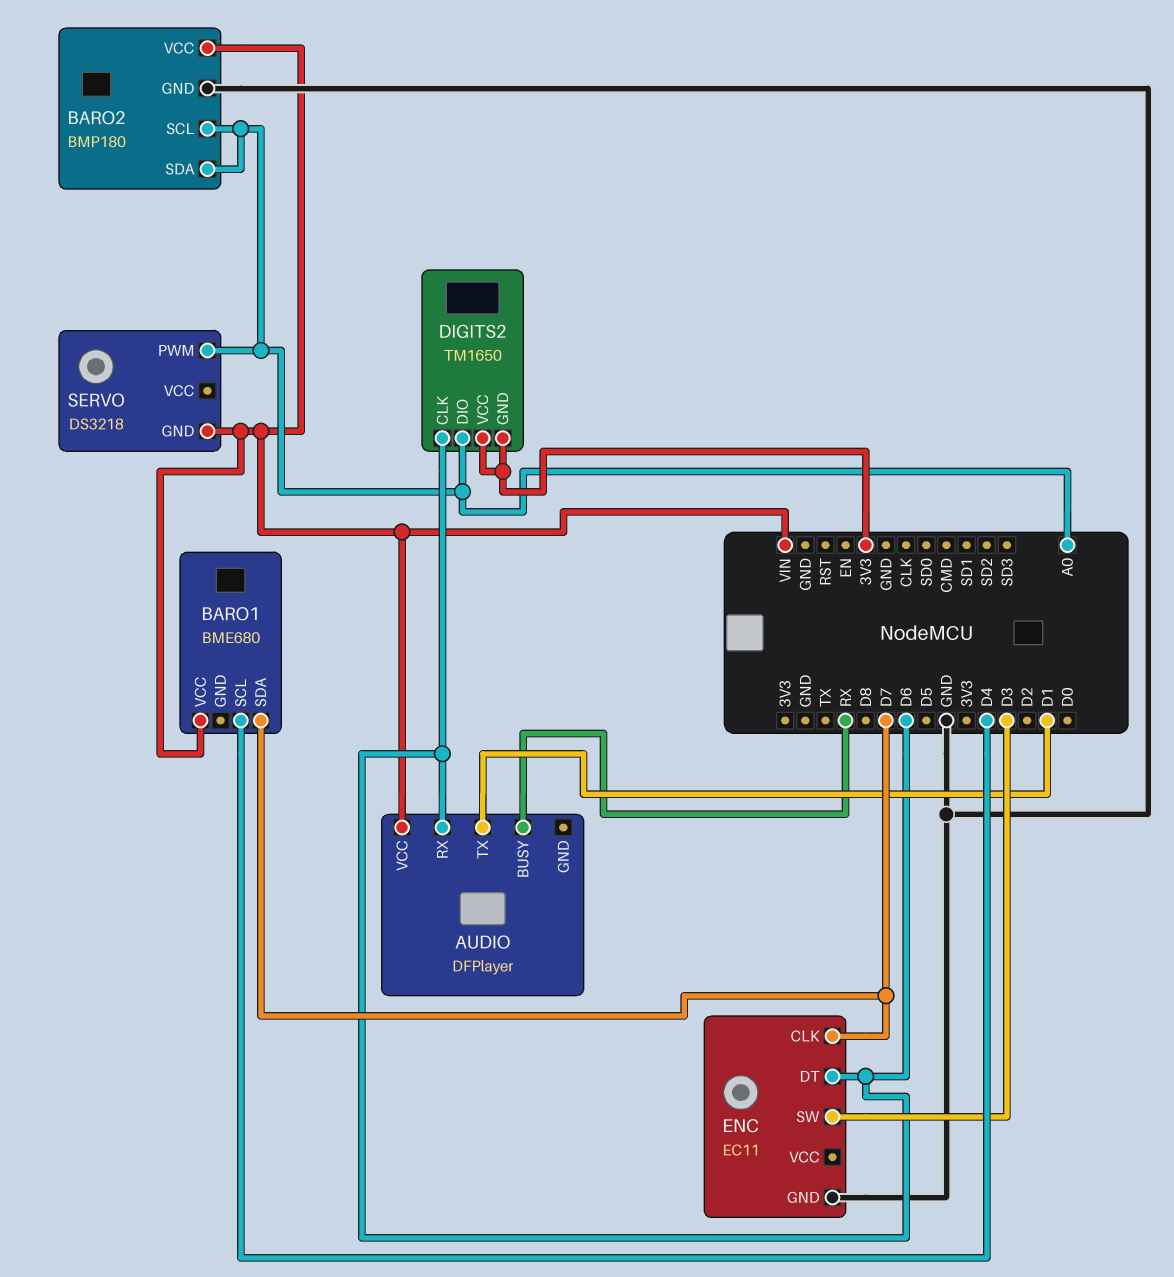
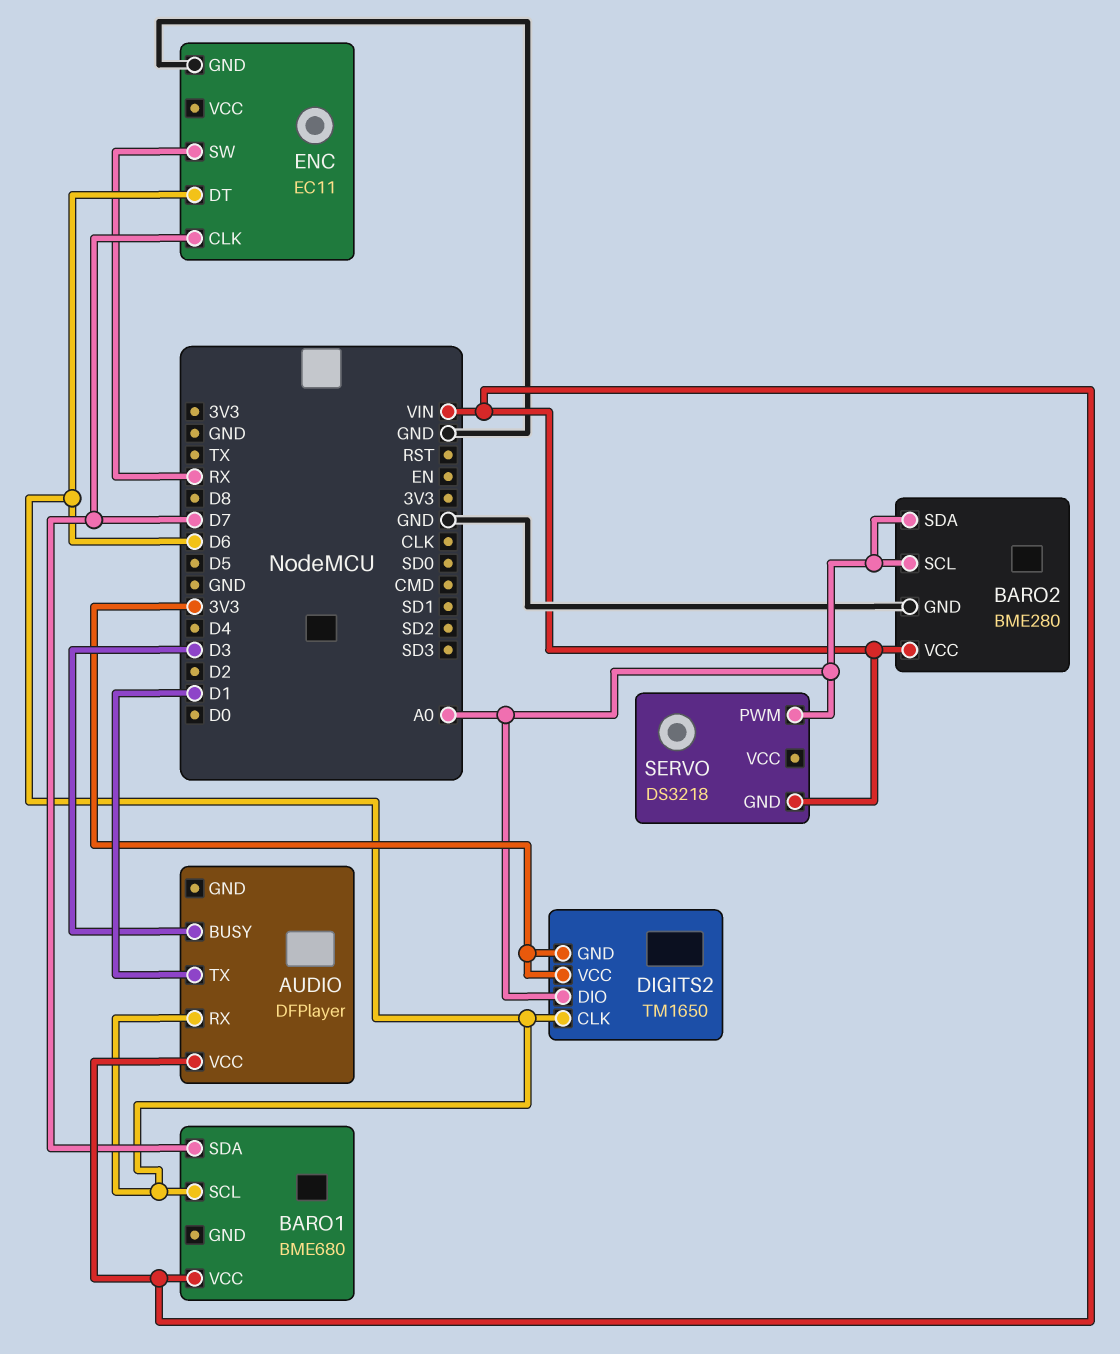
AUDIO pin BUSY: RX -> D3
BARO1 pin SCL: D4 -> D6
BARO2: BMP180 -> BME280
ENC pin SW: D3 -> RX

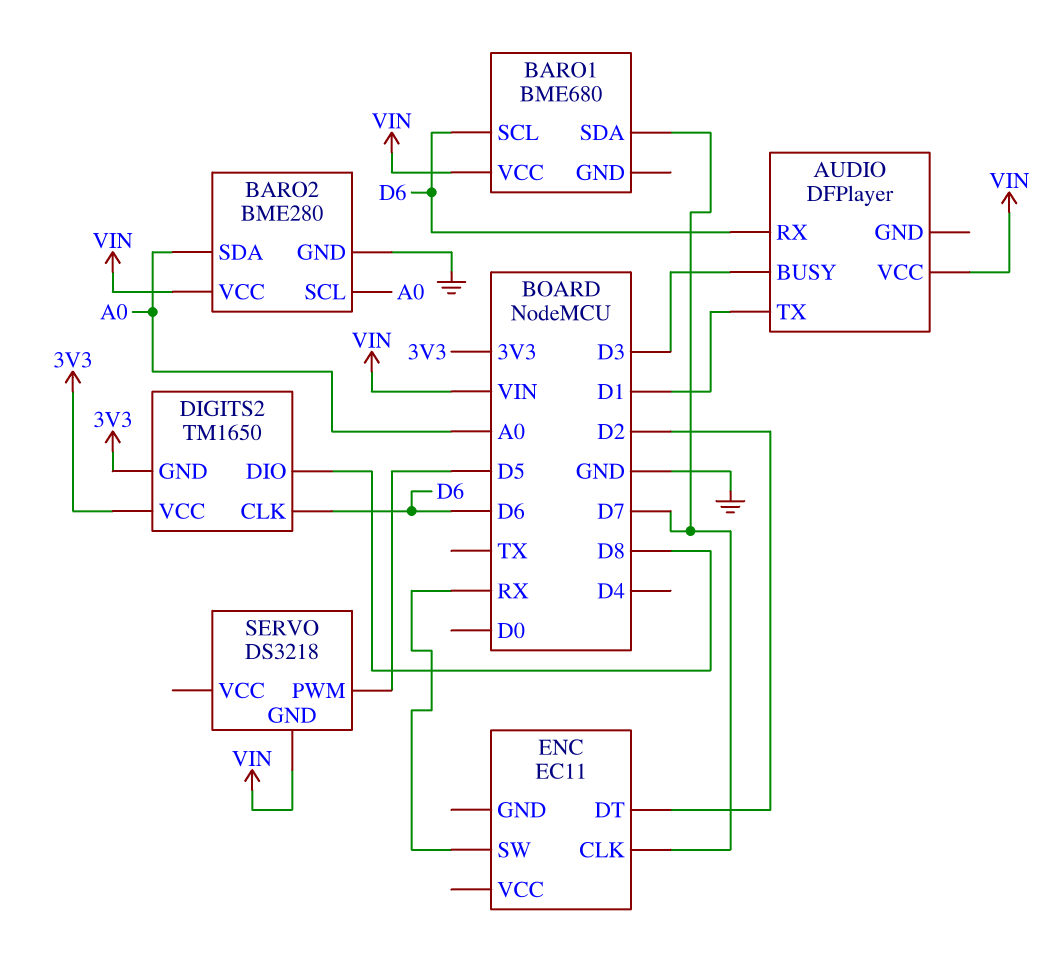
DIGITS2 pin DIO: A0 -> D8
ENC pin DT: D6 -> D2
ENC pin GND: GND -> none
SERVO pin PWM: A0 -> D5

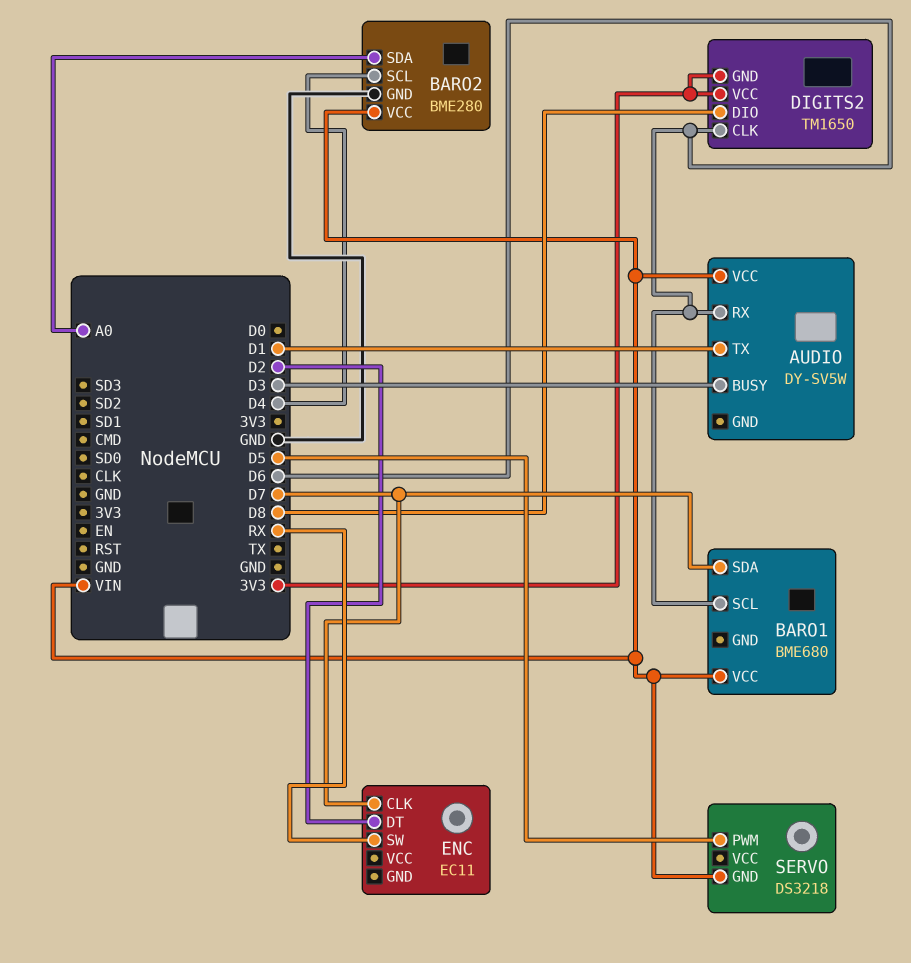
AUDIO: DFPlayer -> DY-SV5W
BARO2 pin SCL: A0 -> D4

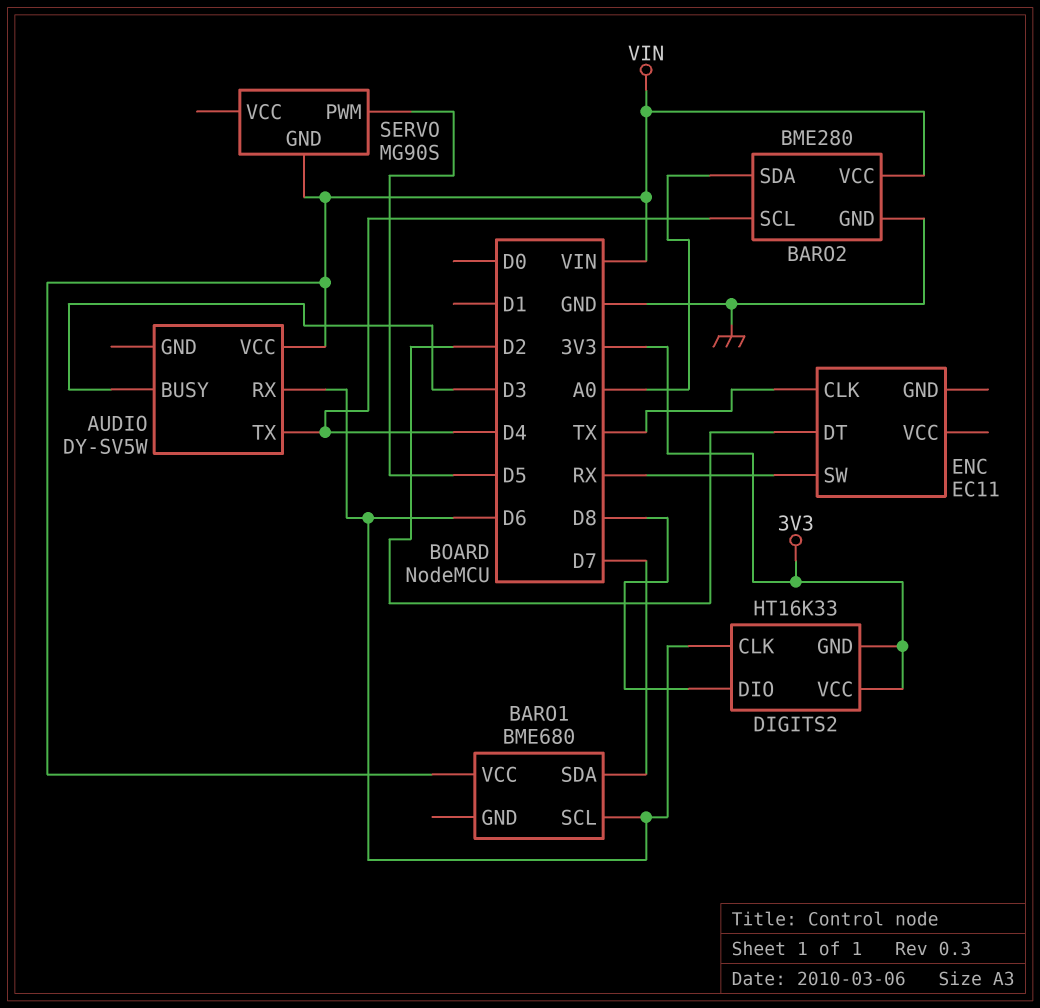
AUDIO pin TX: D1 -> D4
DIGITS2: TM1650 -> HT16K33
ENC pin CLK: D7 -> TX
SERVO: DS3218 -> MG90S

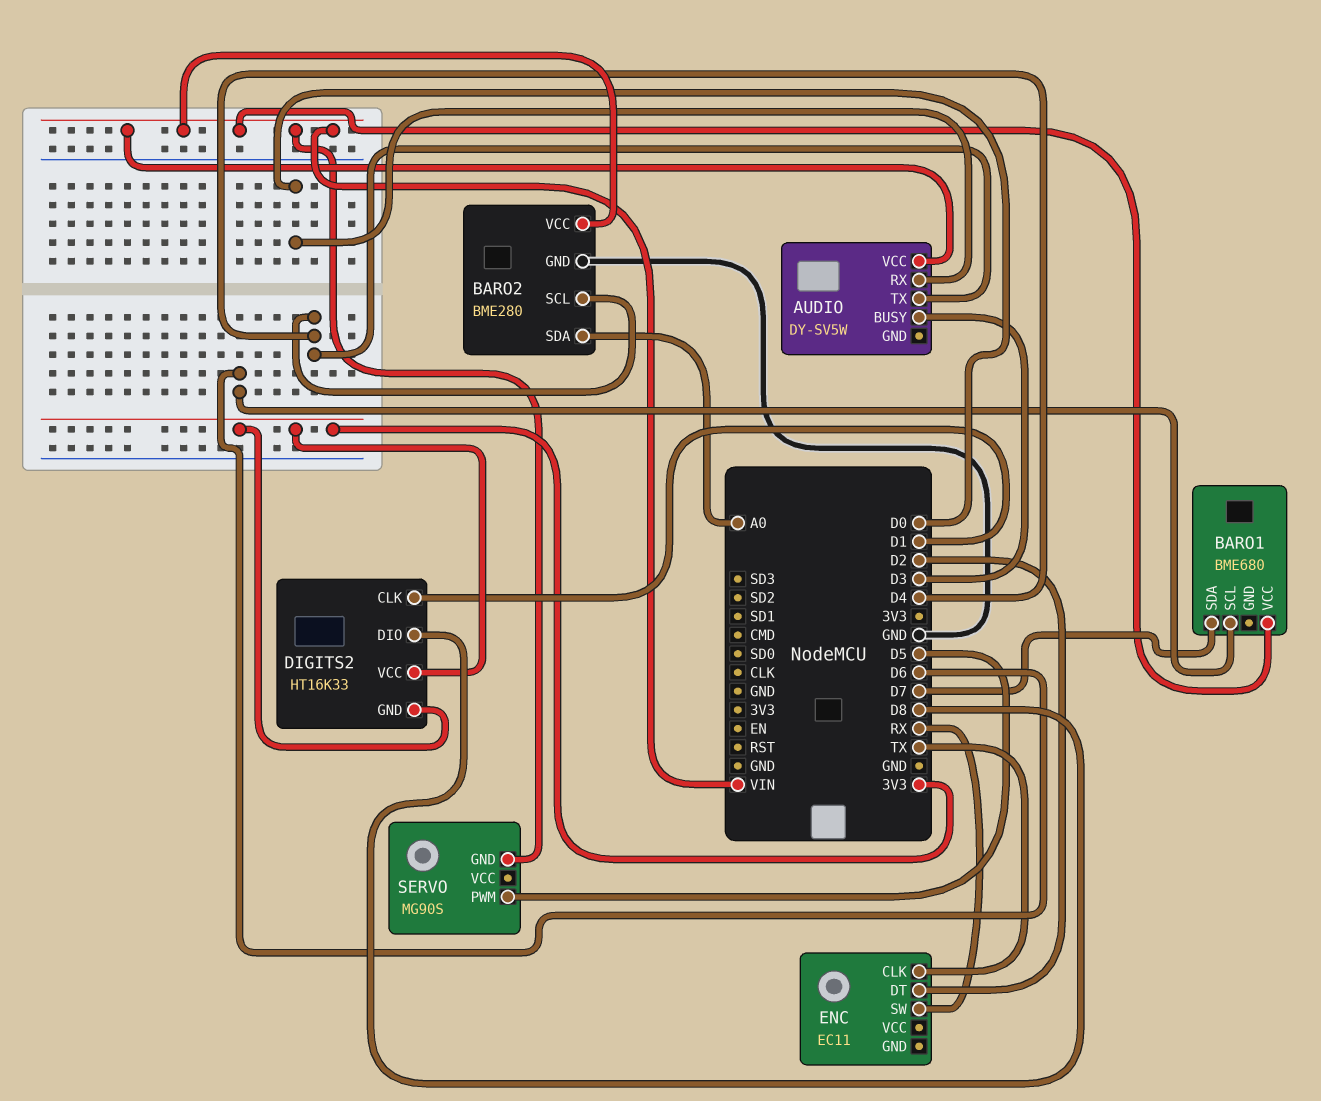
AUDIO pin RX: D6 -> D0
DIGITS2 pin CLK: D6 -> D1

